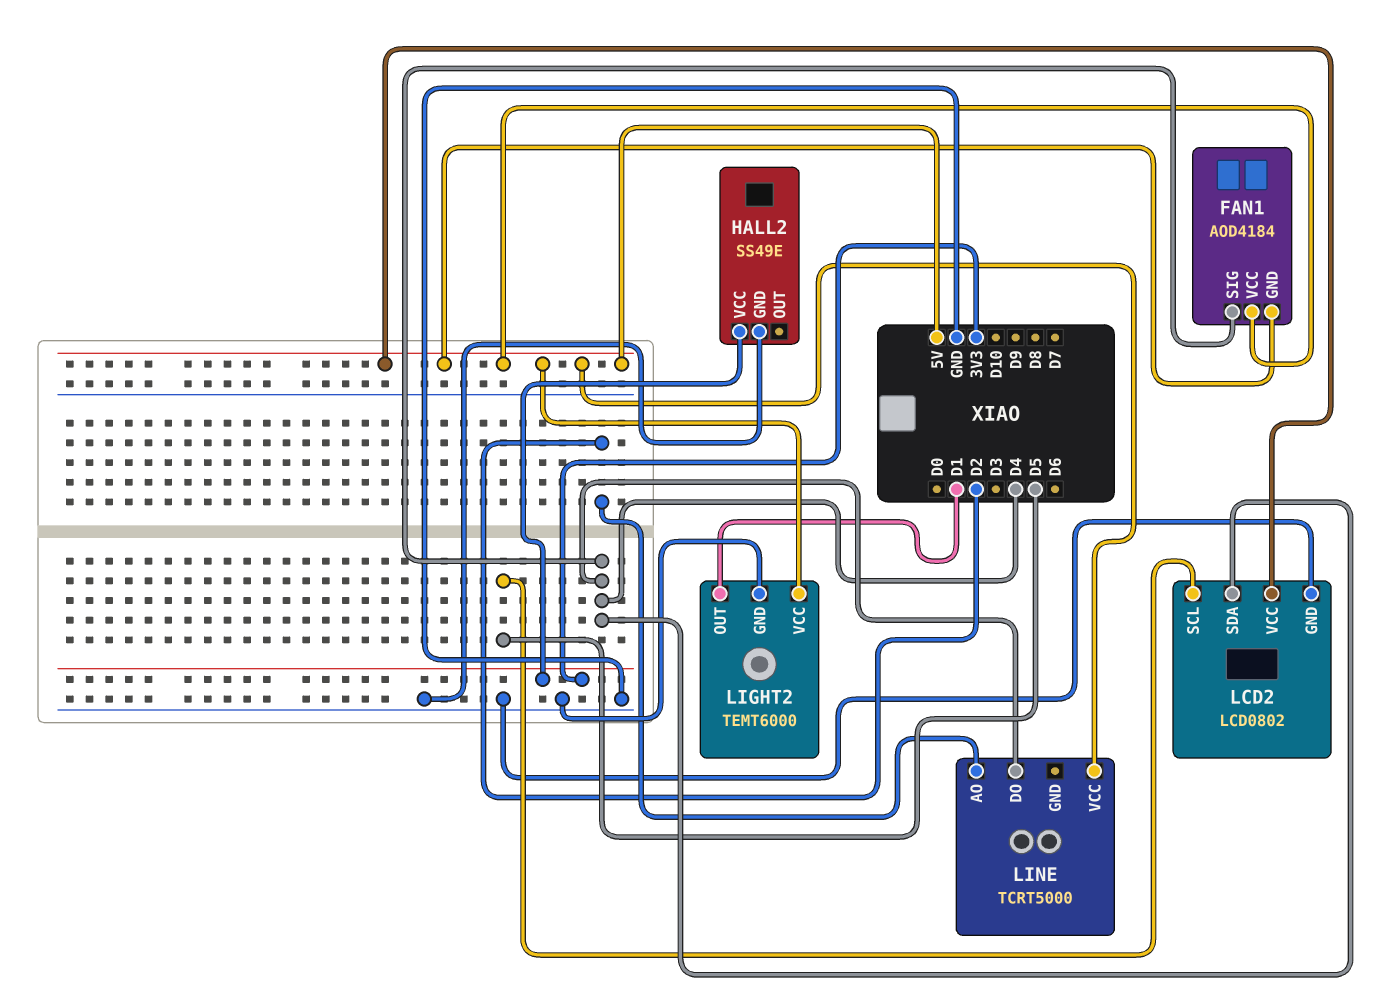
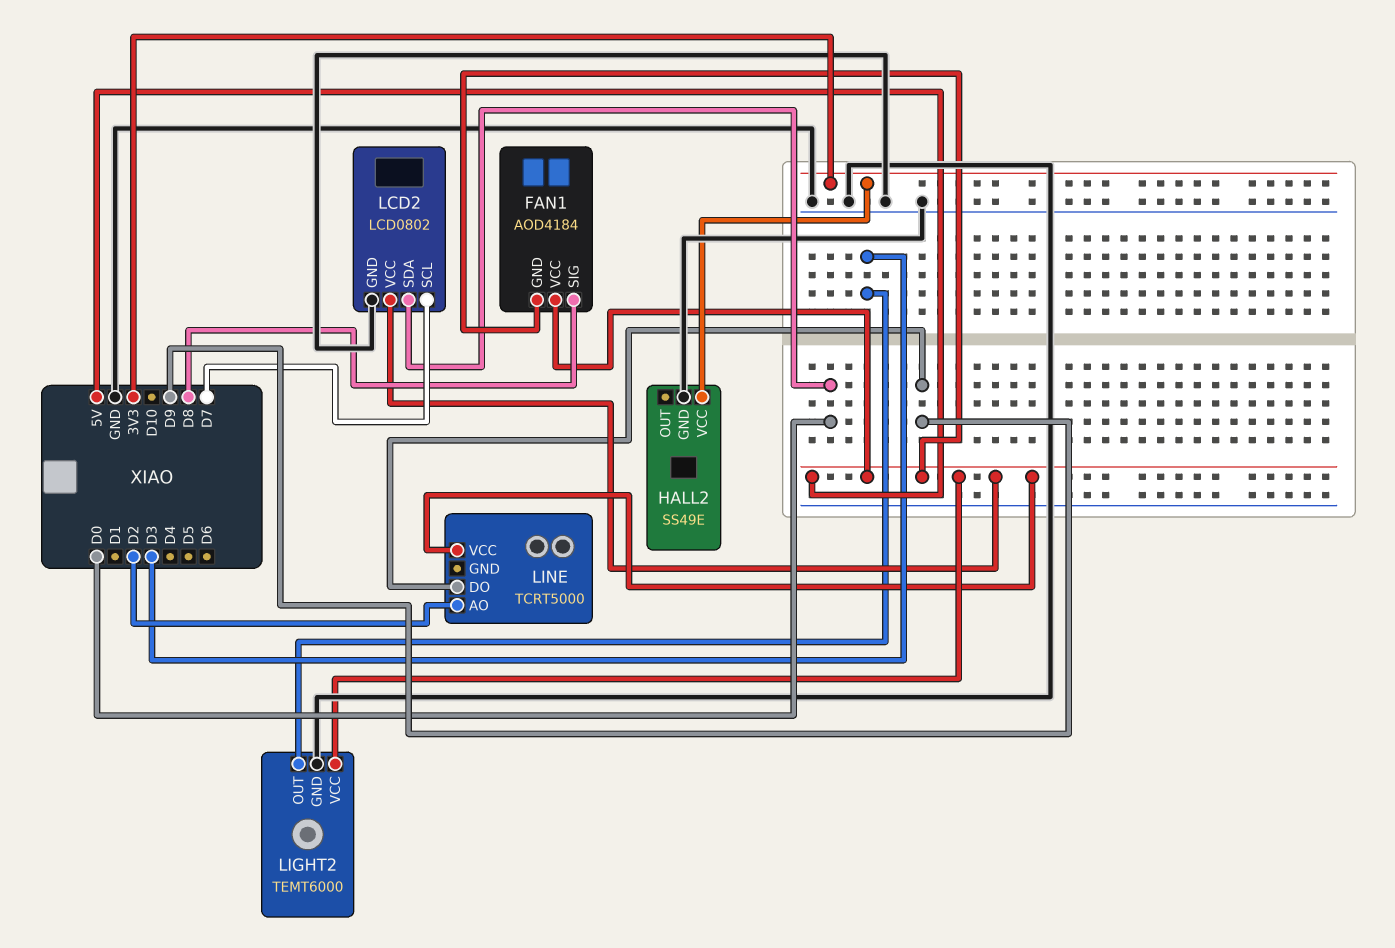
FAN1 pin SIG: D4 -> D8
LCD2 pin SCL: D5 -> D7
LCD2 pin SDA: D4 -> D0
LIGHT2 pin OUT: D1 -> D3
LINE pin DO: D4 -> D9

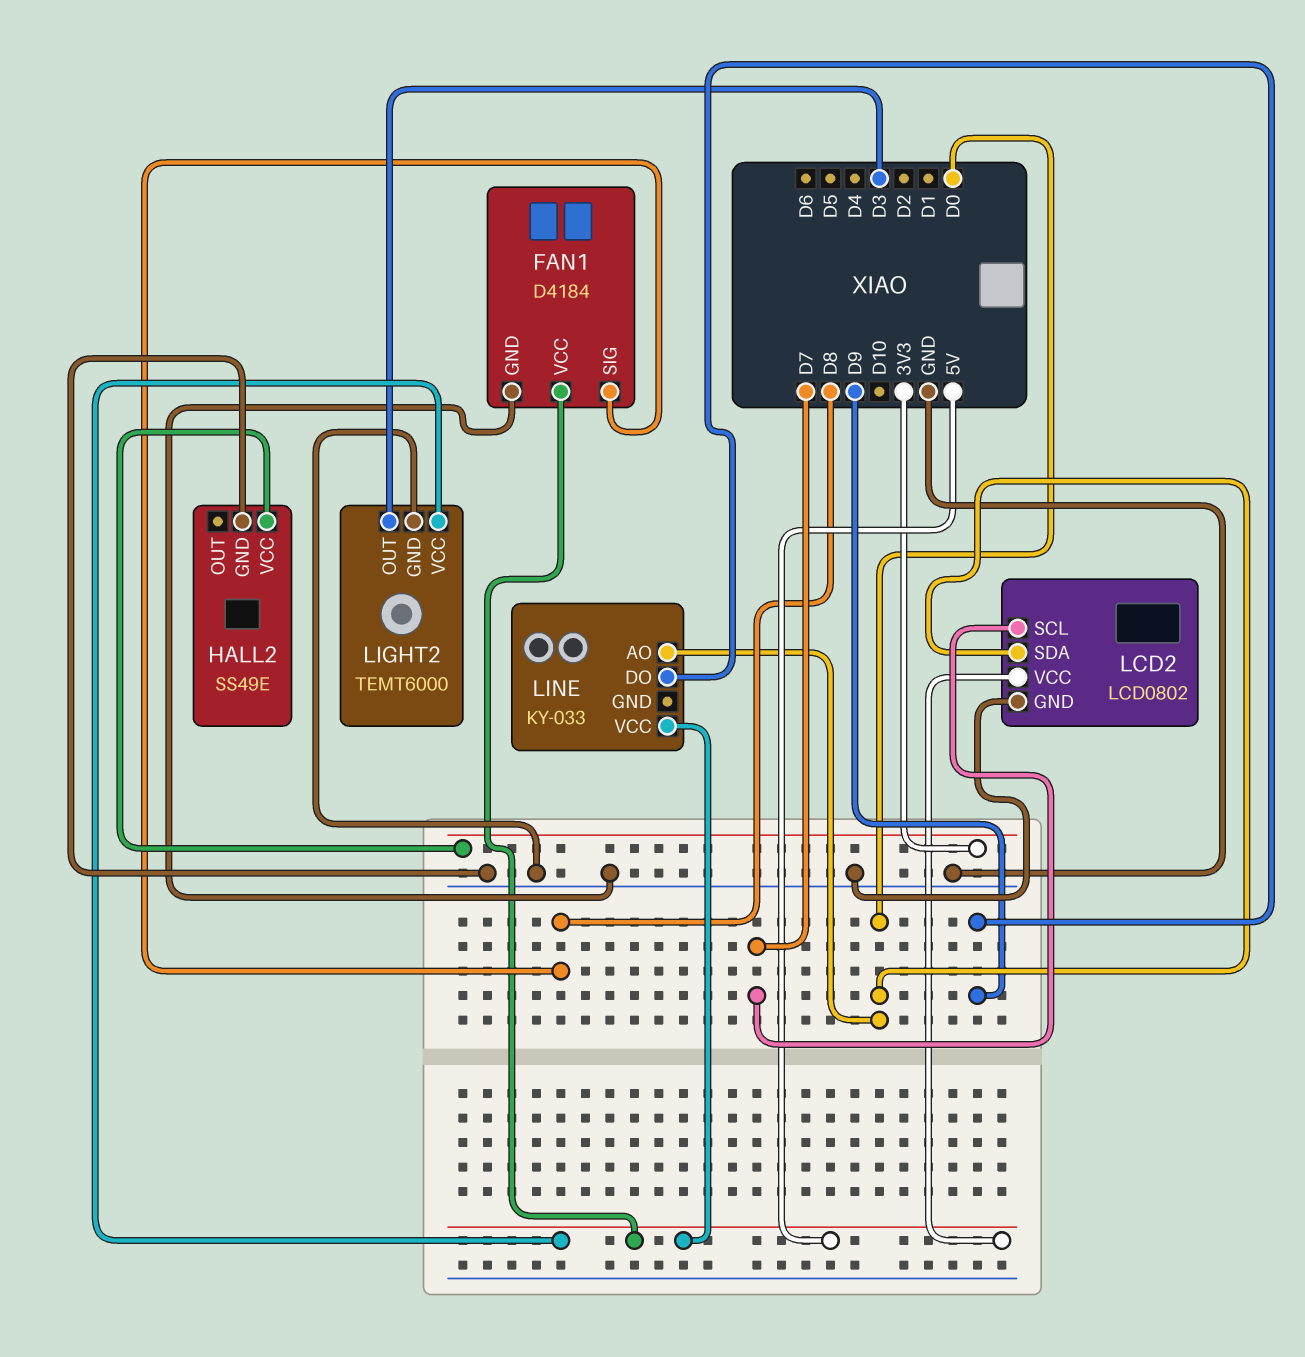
FAN1: AOD4184 -> D4184
FAN1 pin GND: 5V -> GND
LINE: TCRT5000 -> KY-033
LINE pin AO: D2 -> D0

